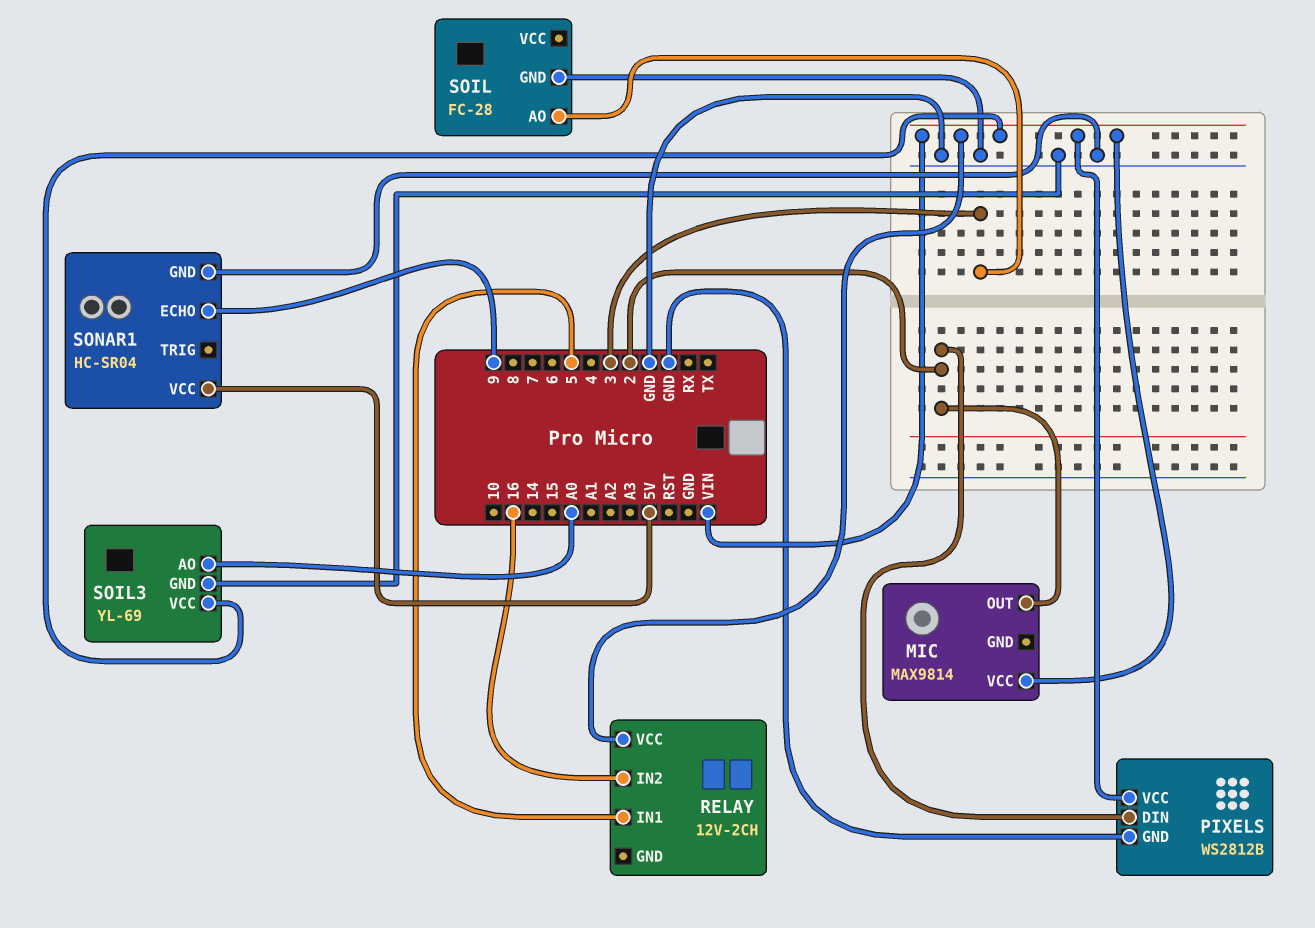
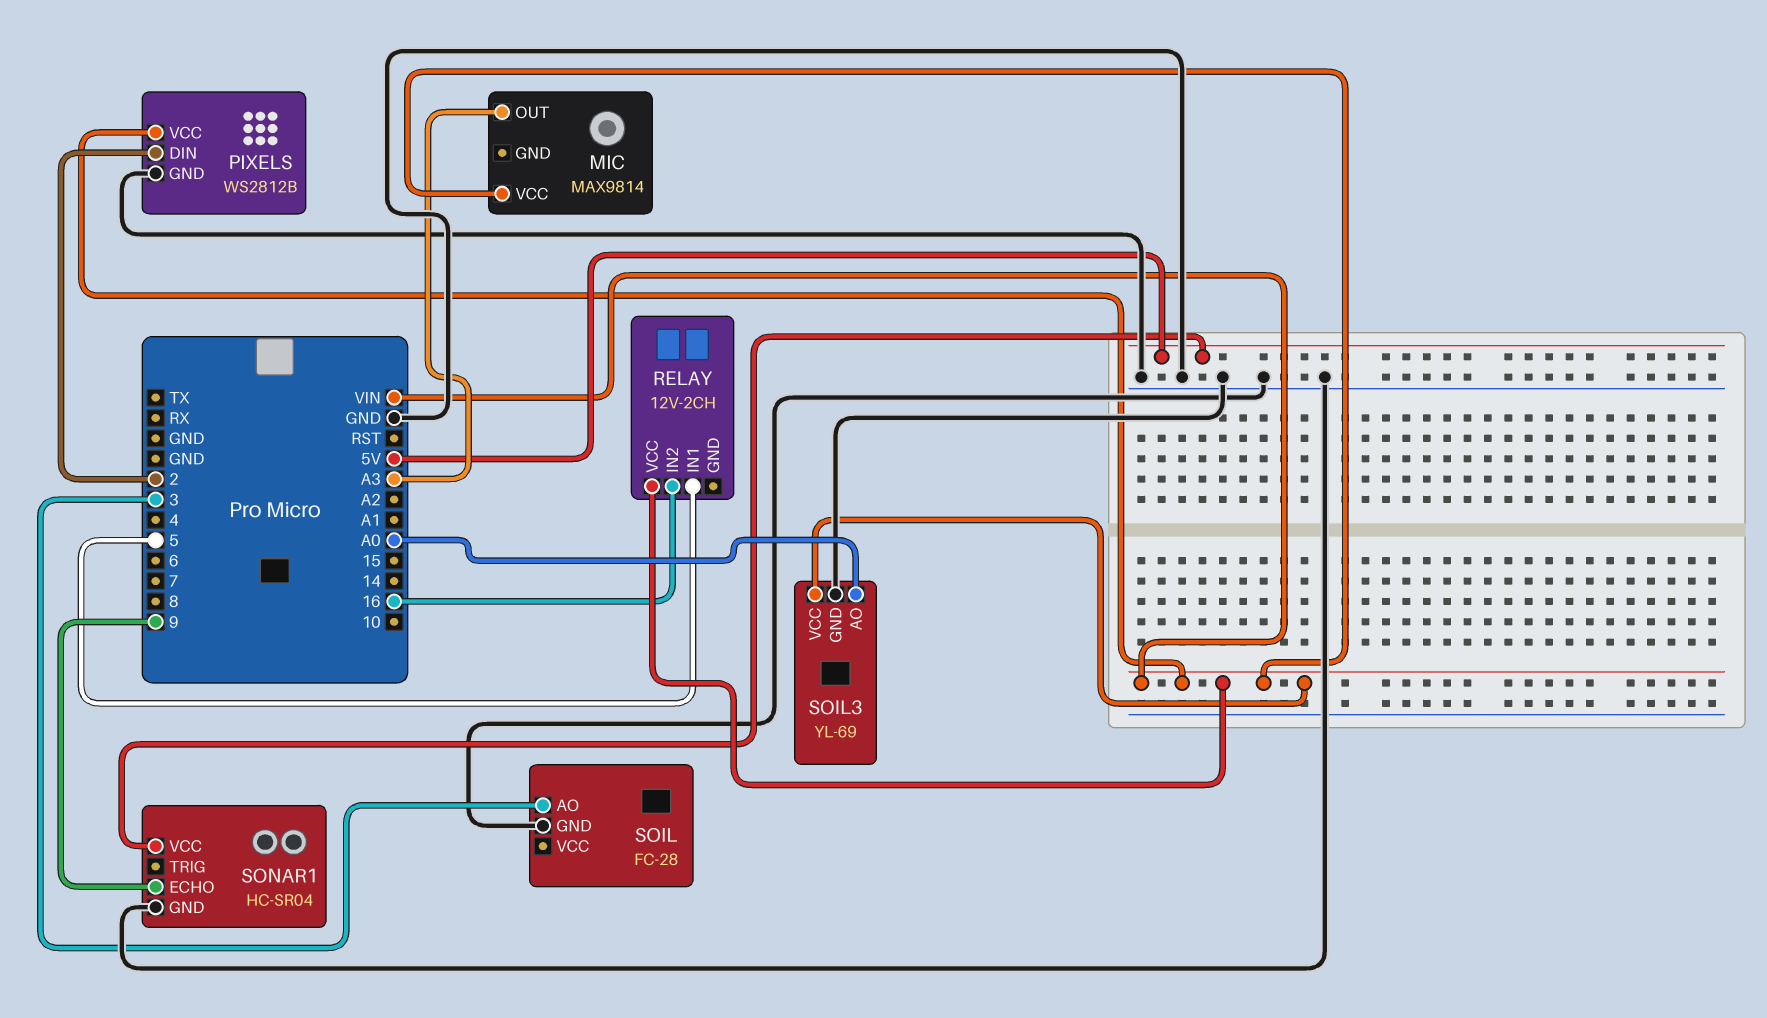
MIC pin OUT: 2 -> A3

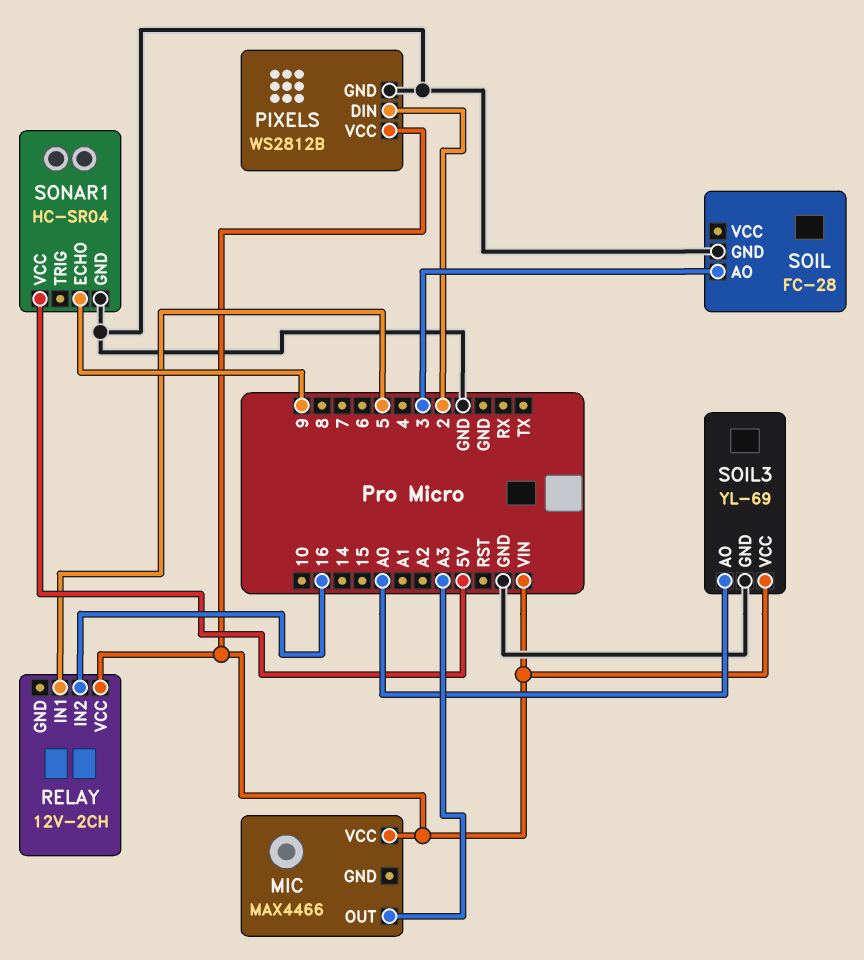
MIC: MAX9814 -> MAX4466

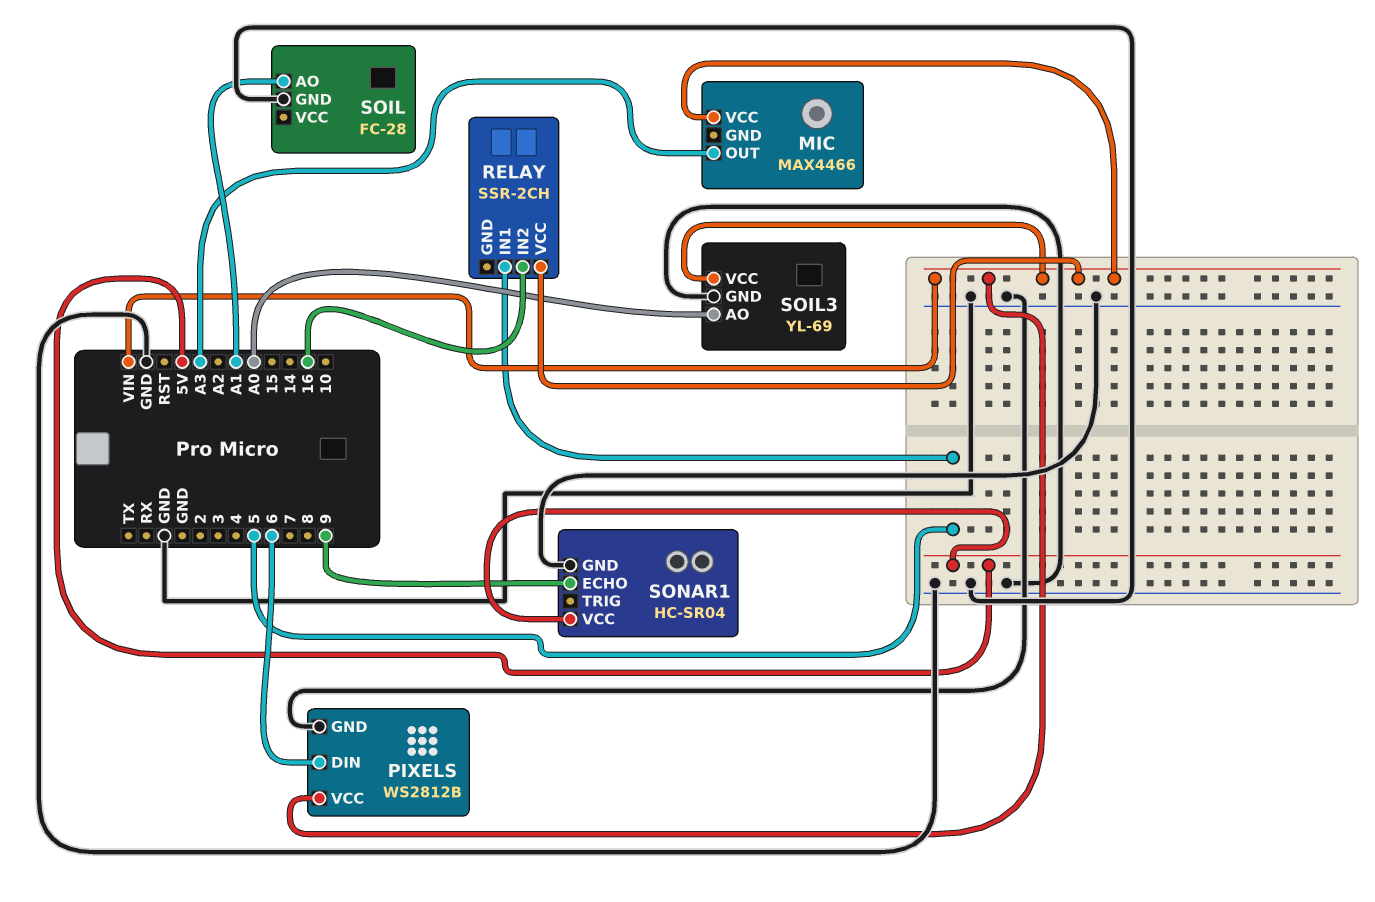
PIXELS pin DIN: 2 -> 6
RELAY: 12V-2CH -> SSR-2CH
SOIL pin AO: 3 -> A1

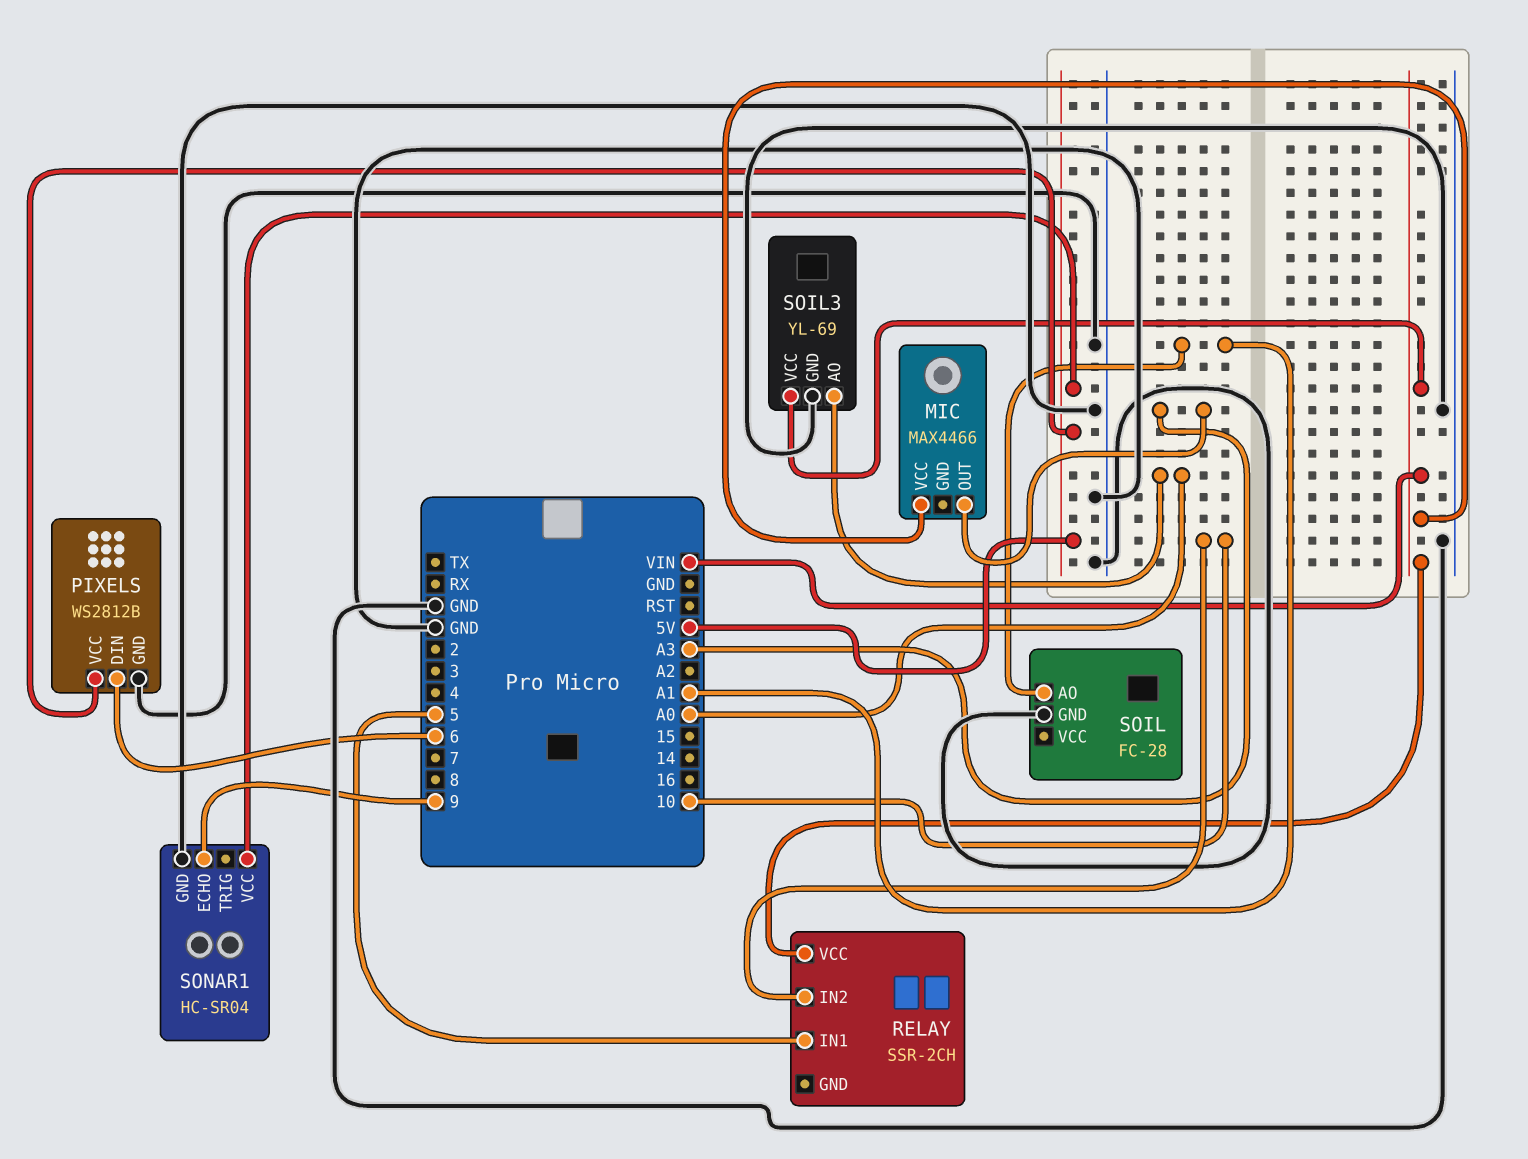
PIXELS pin VCC: VIN -> 5V
RELAY pin IN2: 16 -> 10

